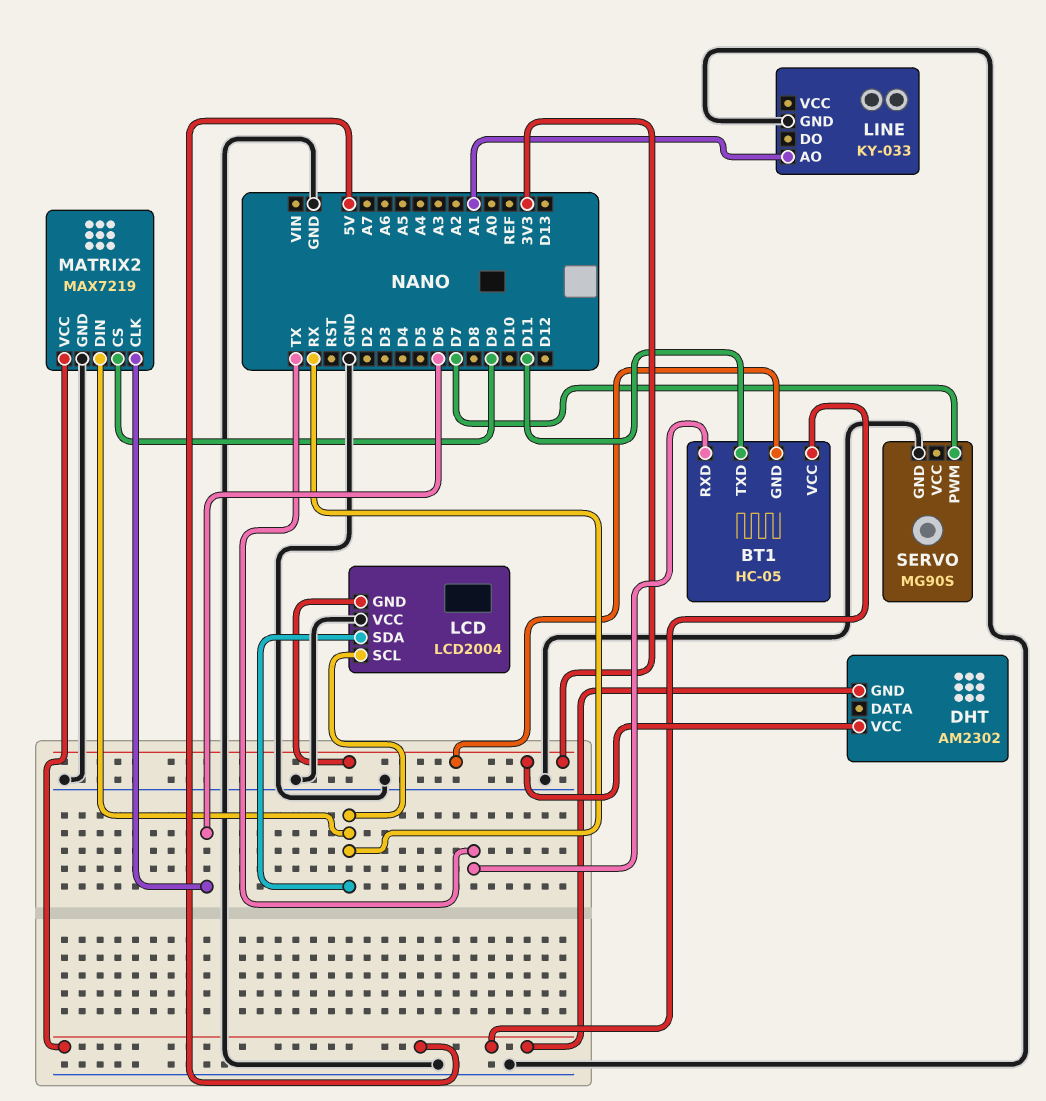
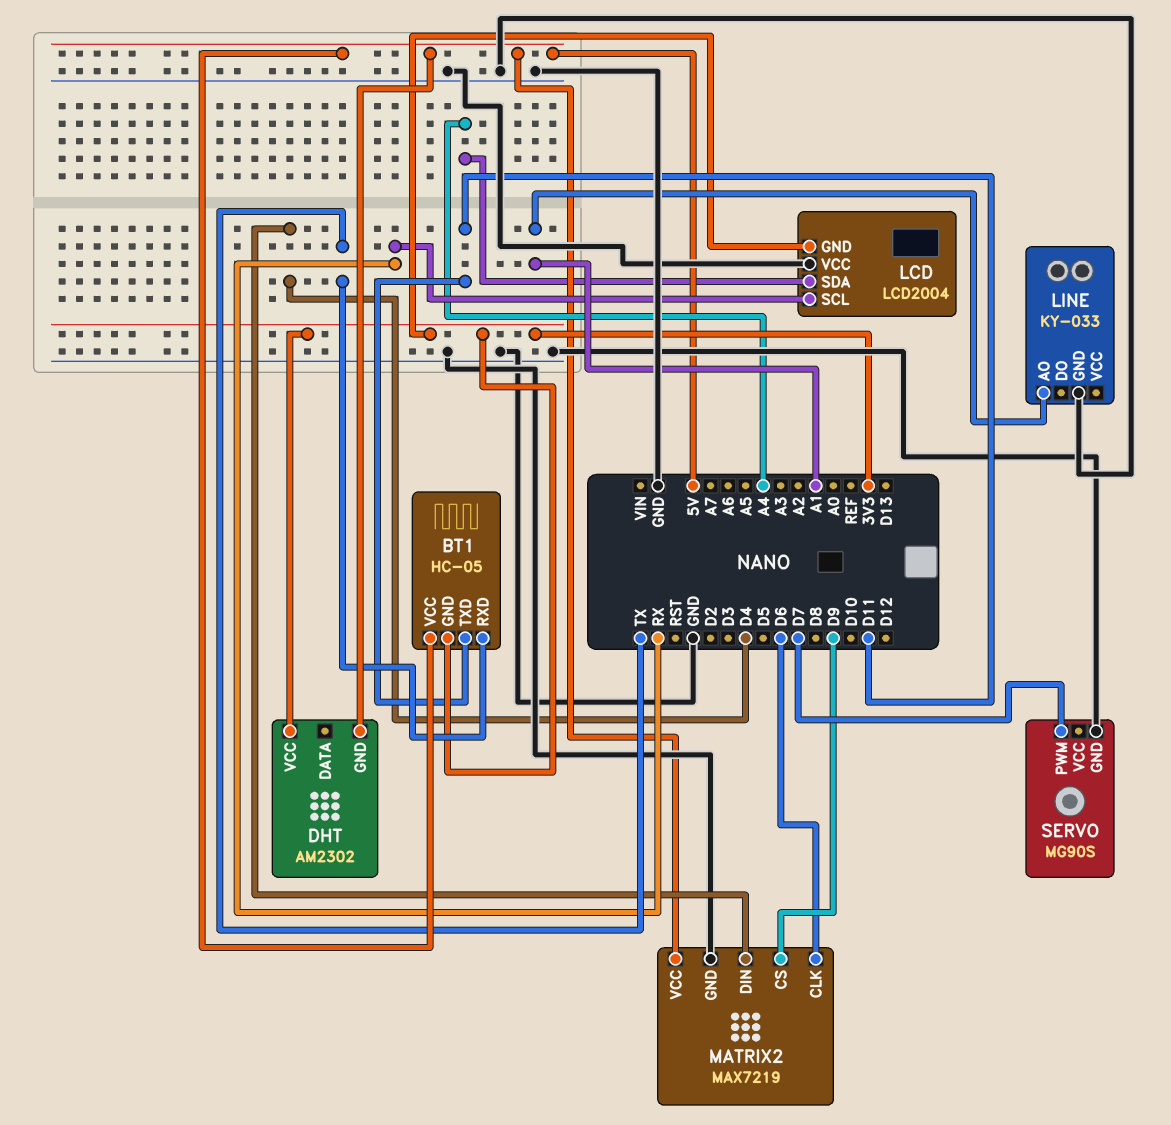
LCD pin SDA: RX -> A4
MATRIX2 pin DIN: RX -> D4

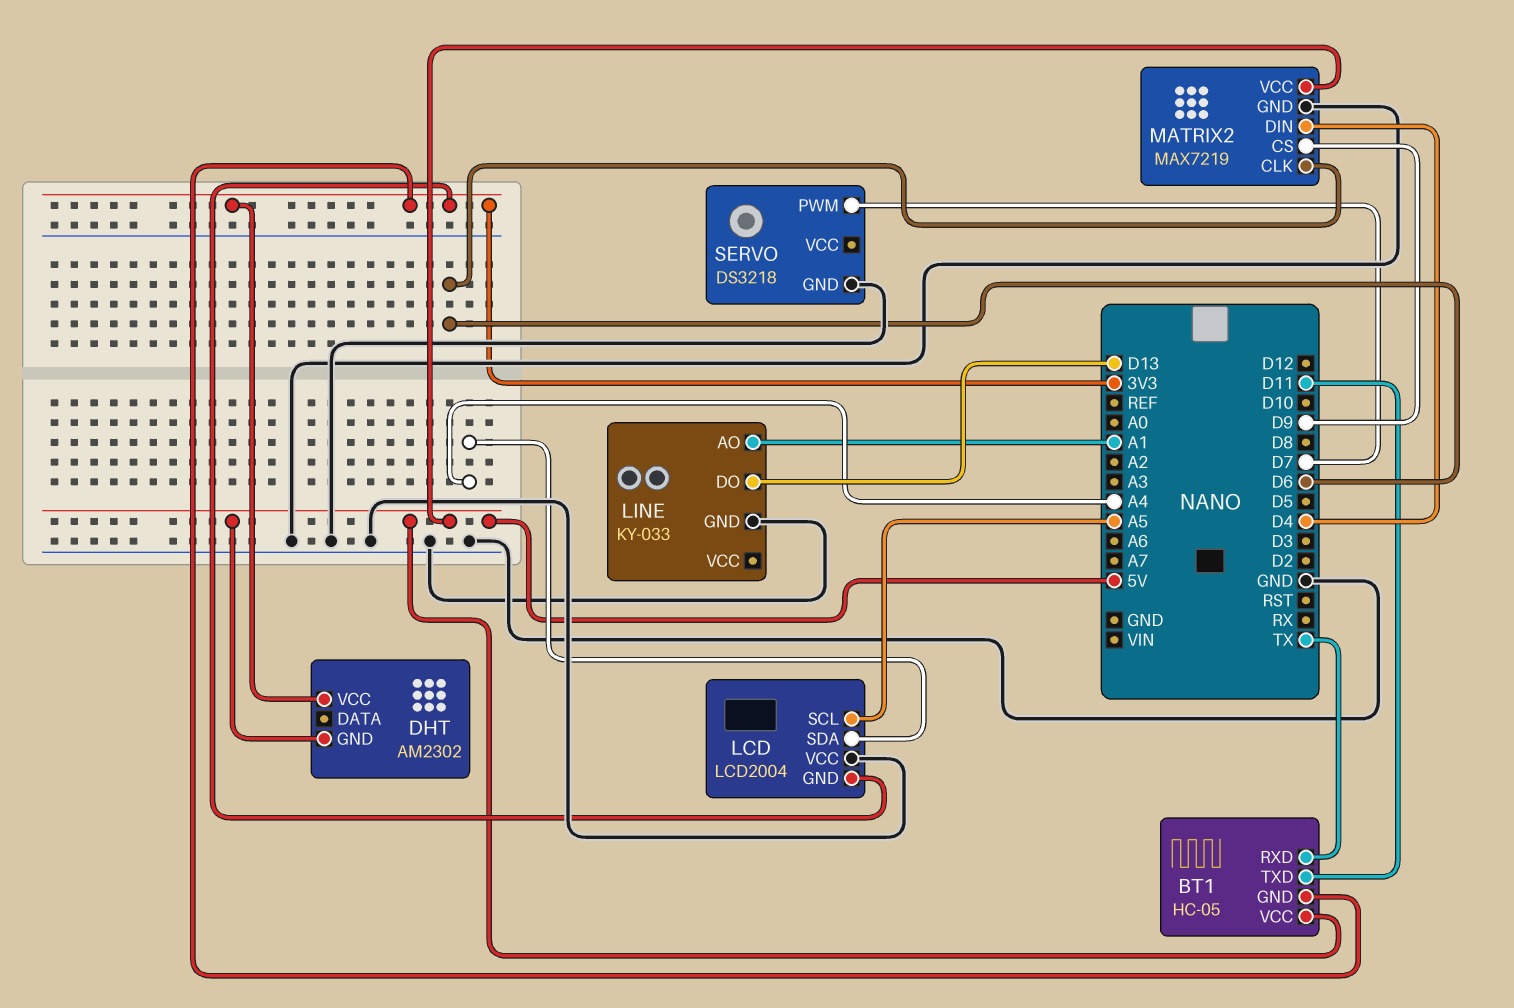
LCD pin SCL: RX -> A5
LINE pin DO: none -> D13
SERVO: MG90S -> DS3218

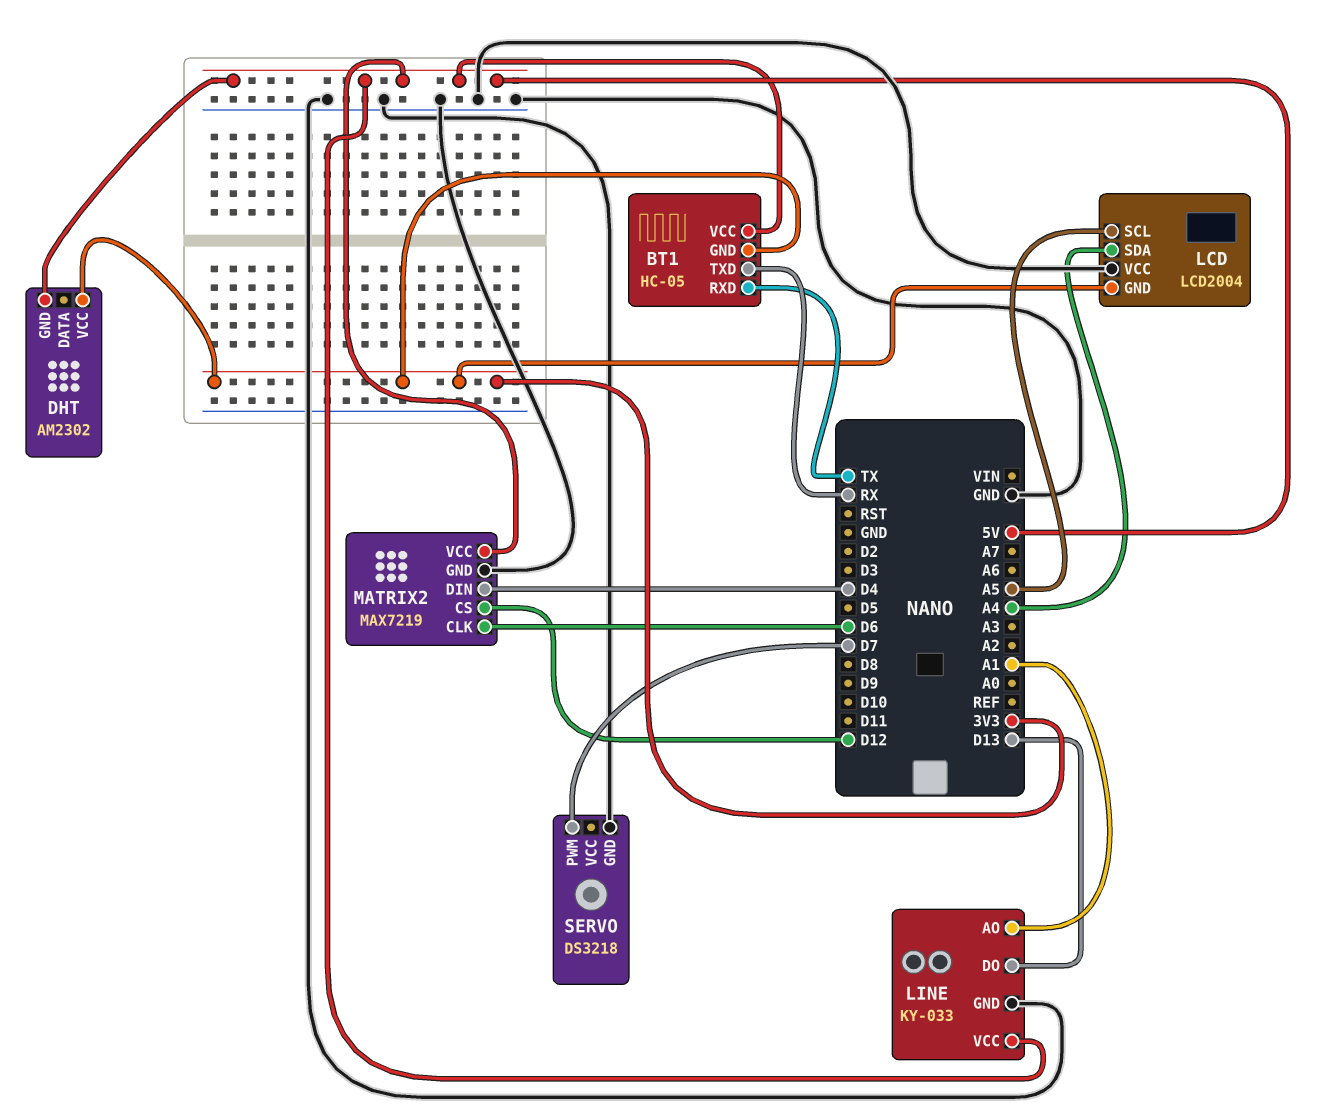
BT1 pin TXD: D11 -> RX
LINE pin VCC: none -> 5V
MATRIX2 pin CS: D9 -> D12

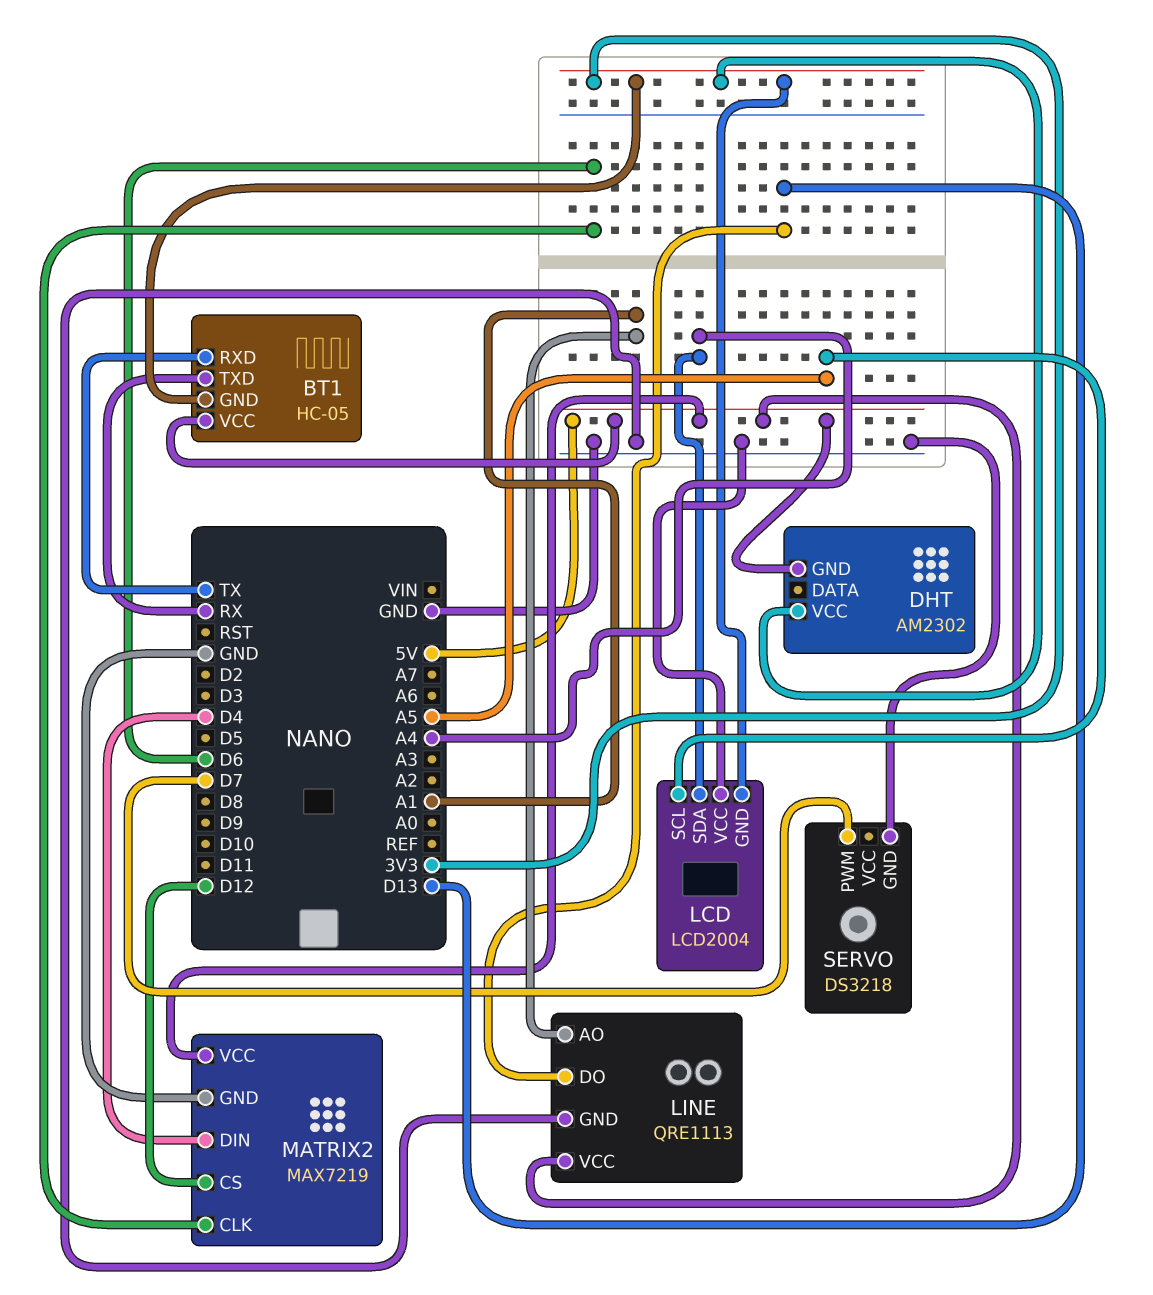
LINE: KY-033 -> QRE1113

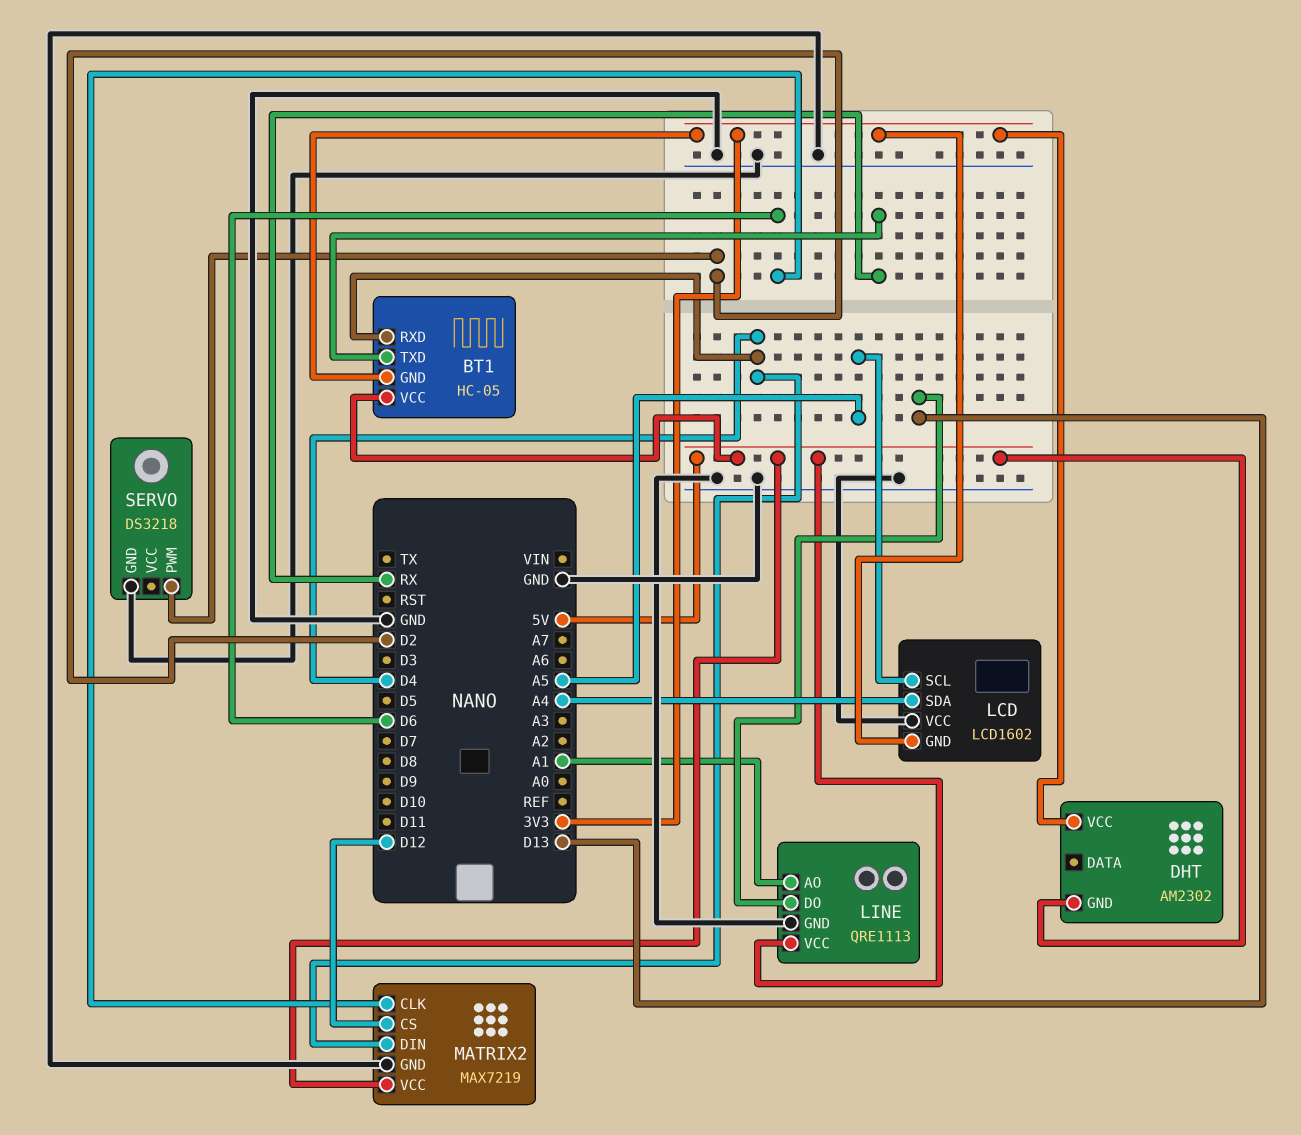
BT1 pin RXD: TX -> D4
LCD: LCD2004 -> LCD1602
SERVO pin PWM: D7 -> D2

